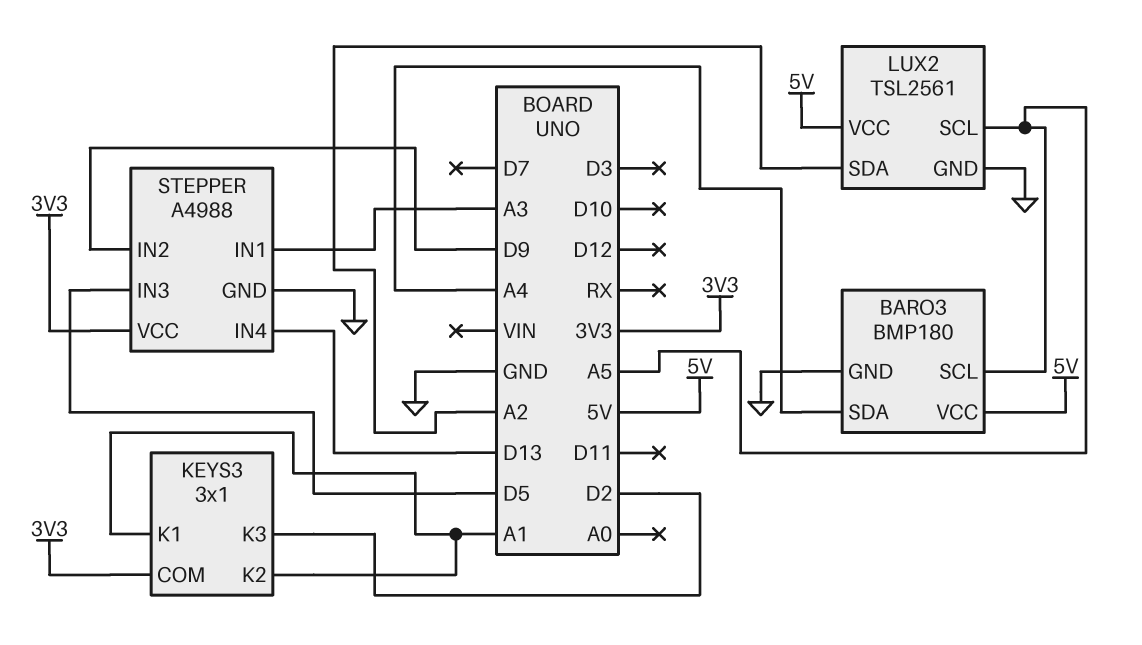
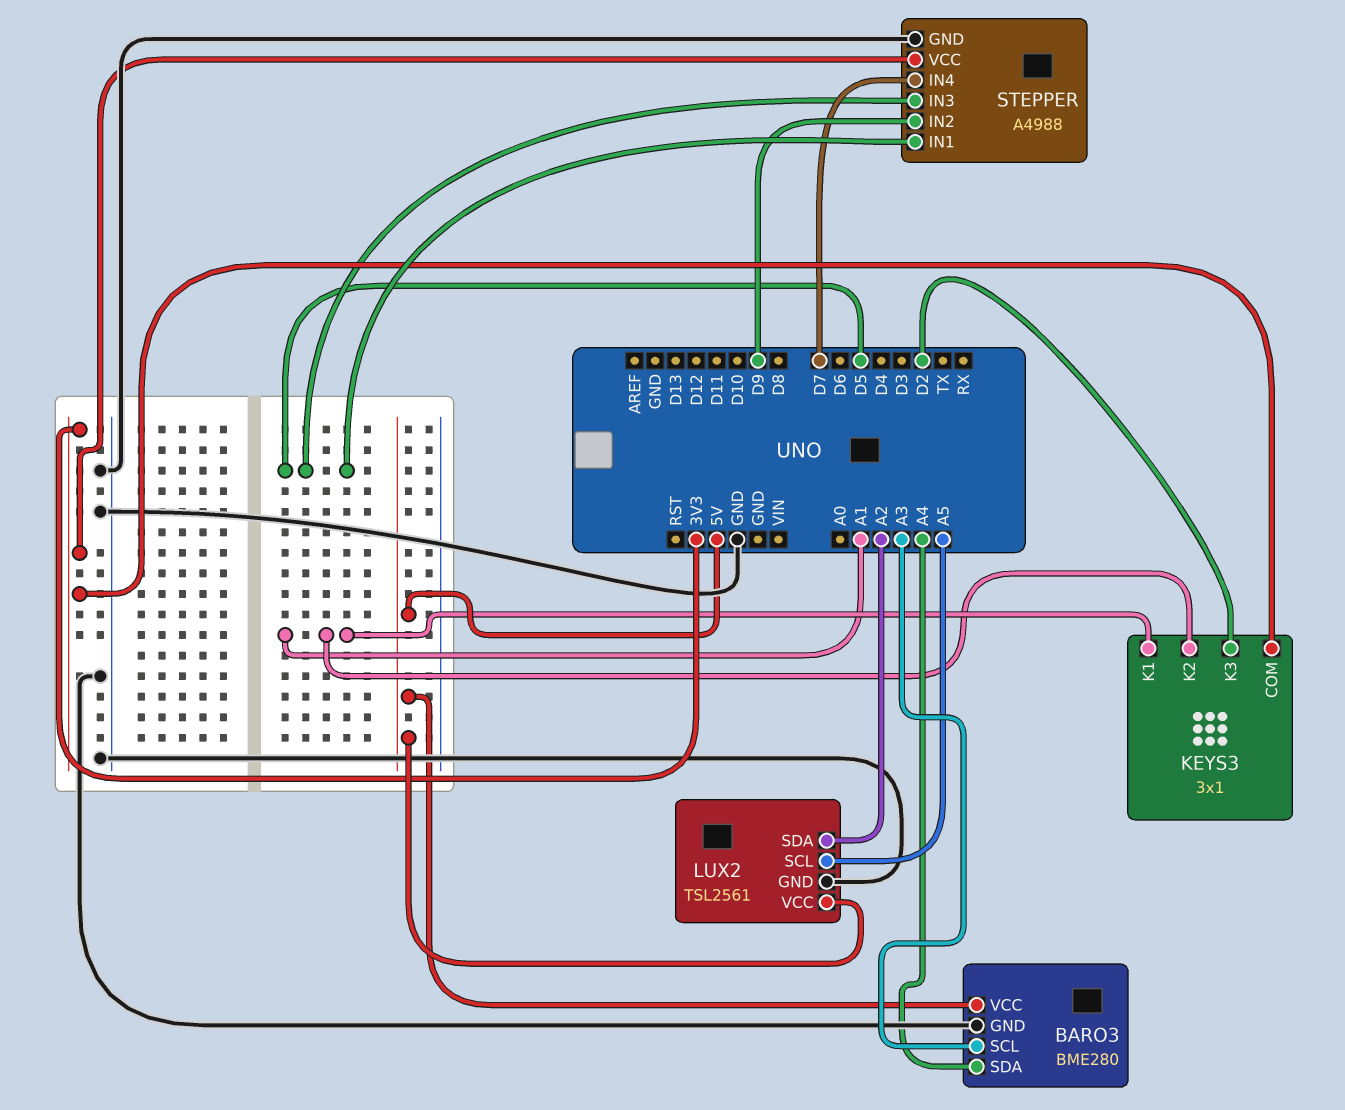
BARO3: BMP180 -> BME280
BARO3 pin SCL: A5 -> A3
STEPPER pin IN1: A3 -> D5
STEPPER pin IN4: D13 -> D7

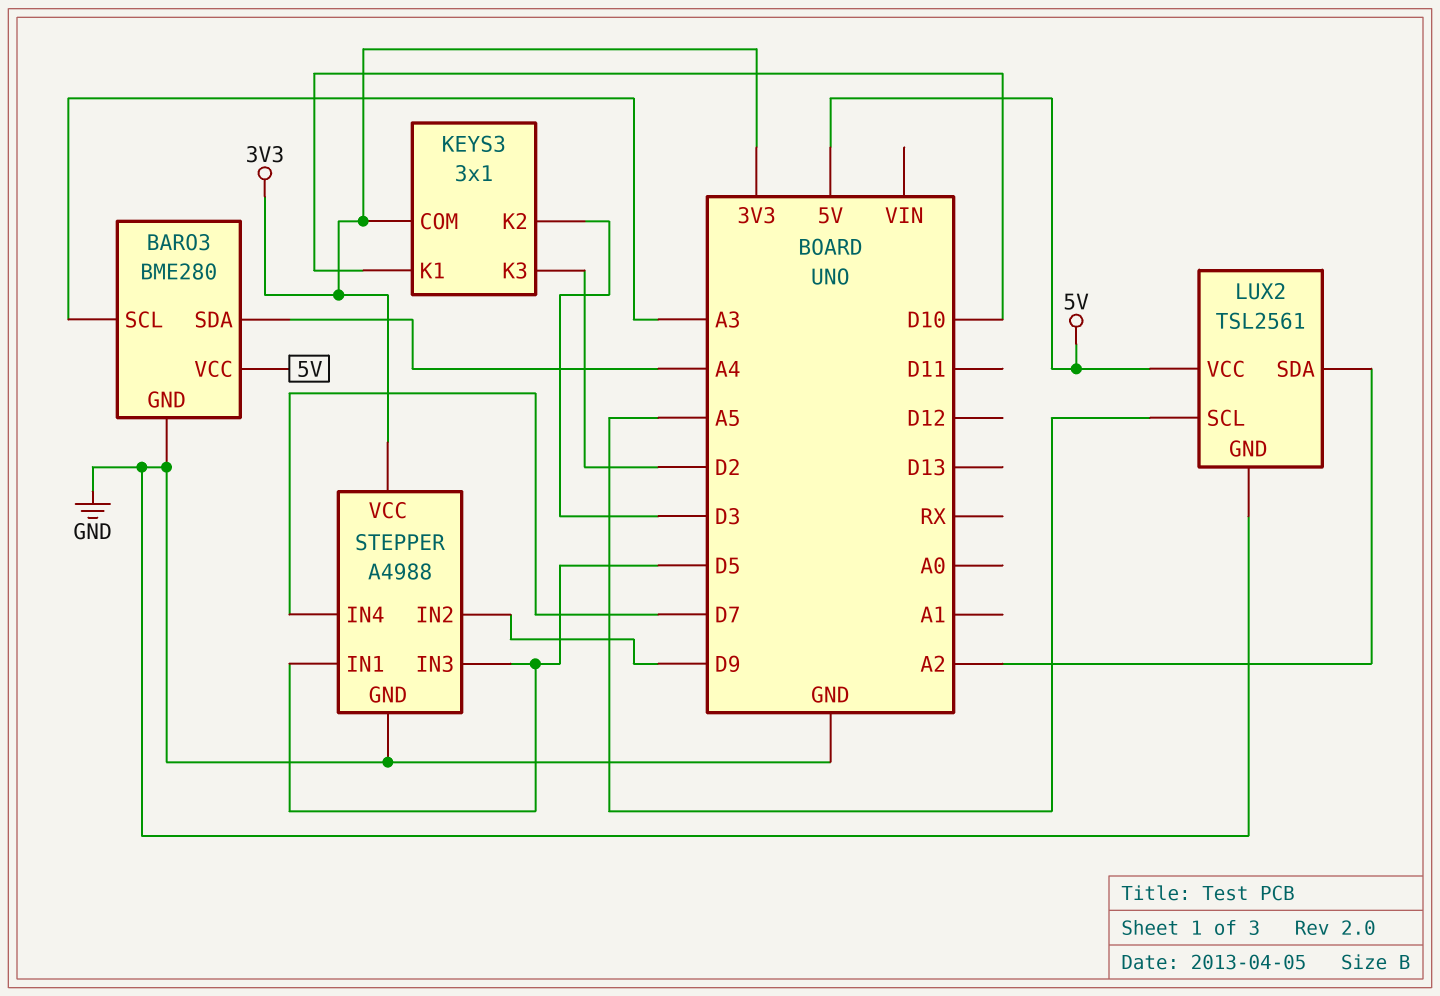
KEYS3 pin K1: A1 -> D10
KEYS3 pin K2: A1 -> D3

